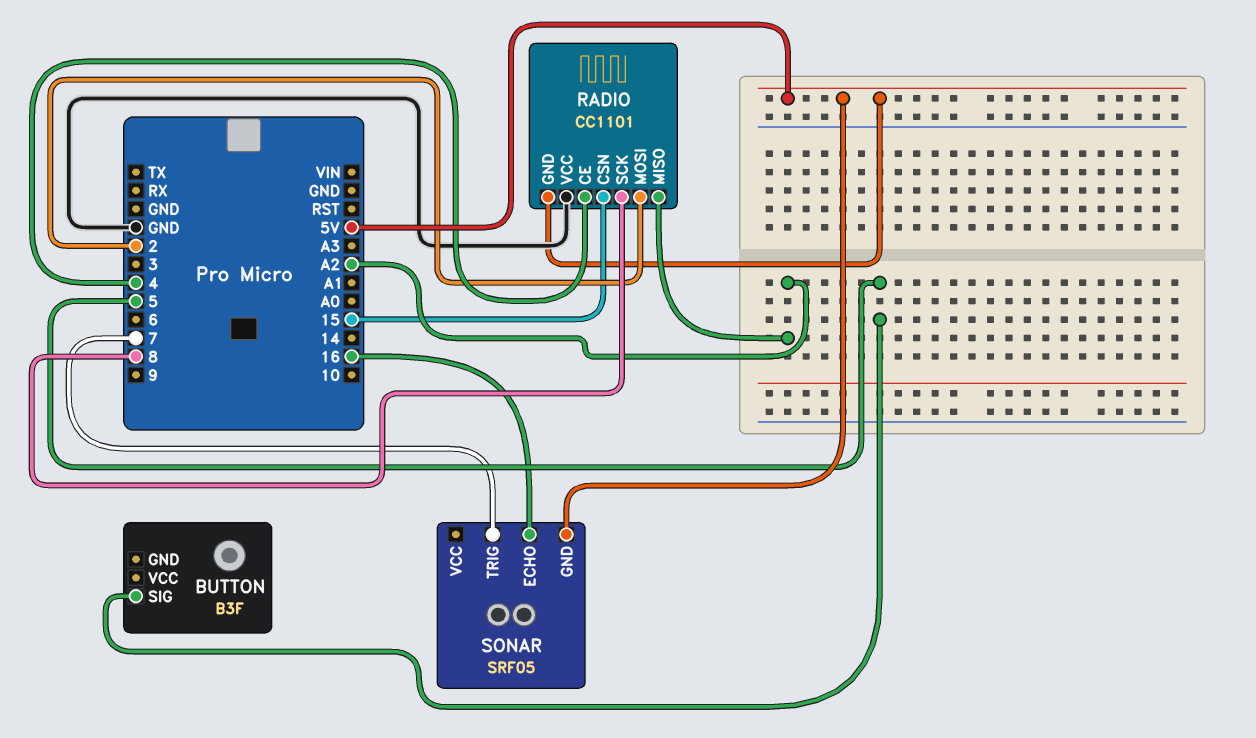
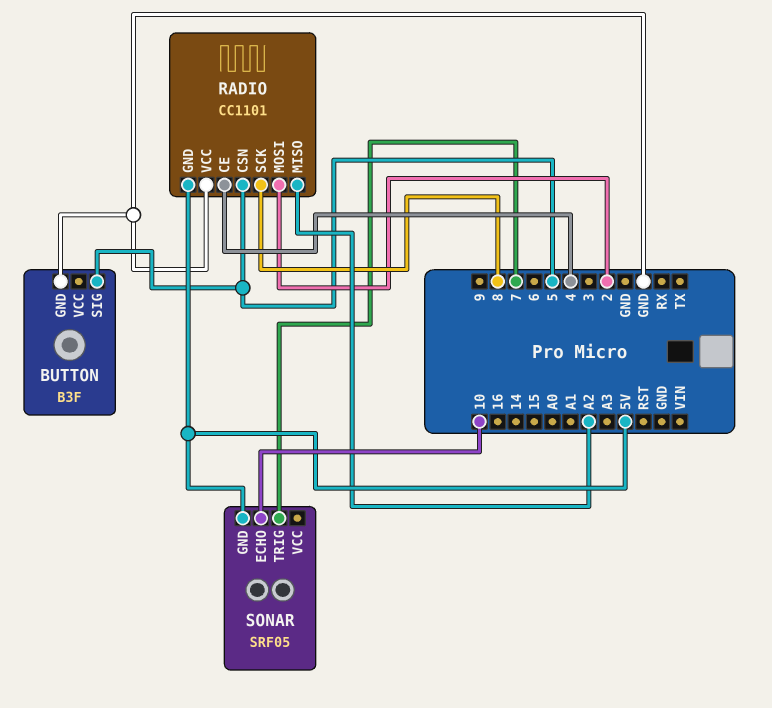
BUTTON pin GND: none -> GND
RADIO pin CSN: 15 -> 5
SONAR pin ECHO: 16 -> 10

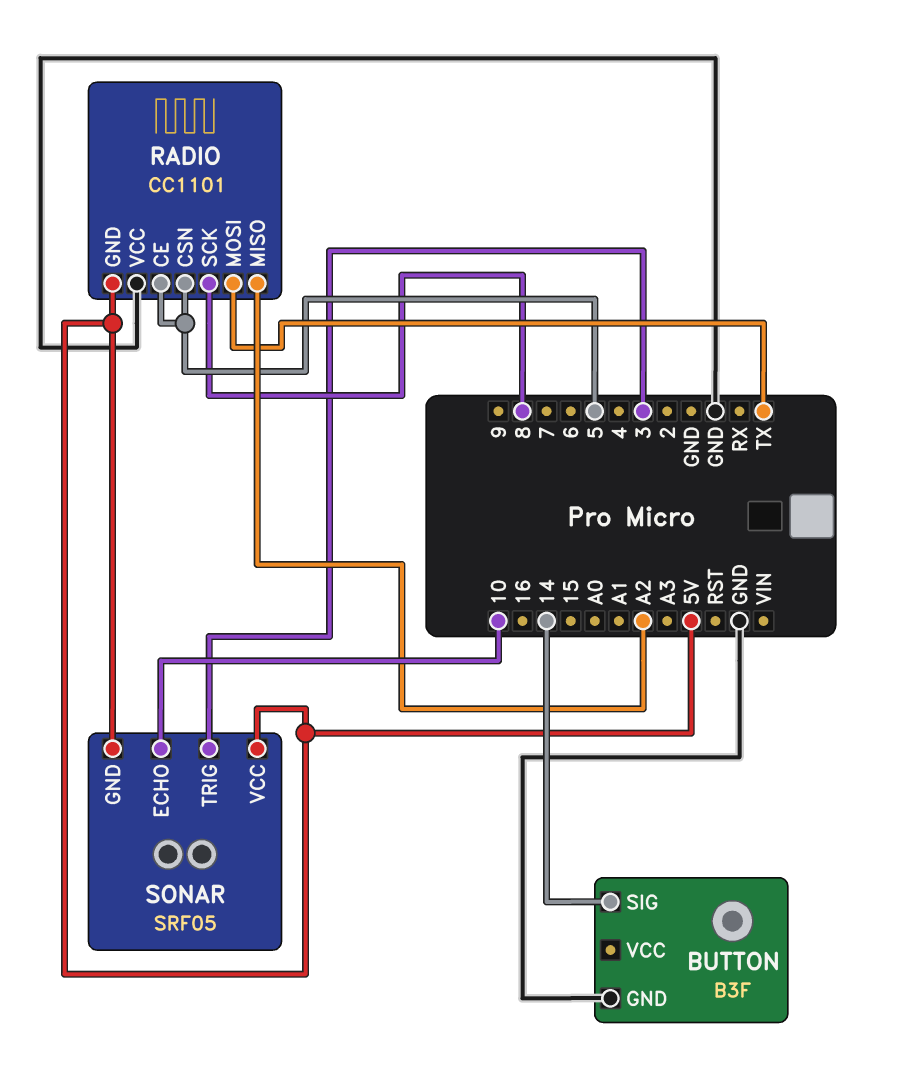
BUTTON pin SIG: 5 -> 14
RADIO pin CE: 4 -> 5
RADIO pin MOSI: 2 -> TX
SONAR pin TRIG: 7 -> 3
SONAR pin VCC: none -> 5V

